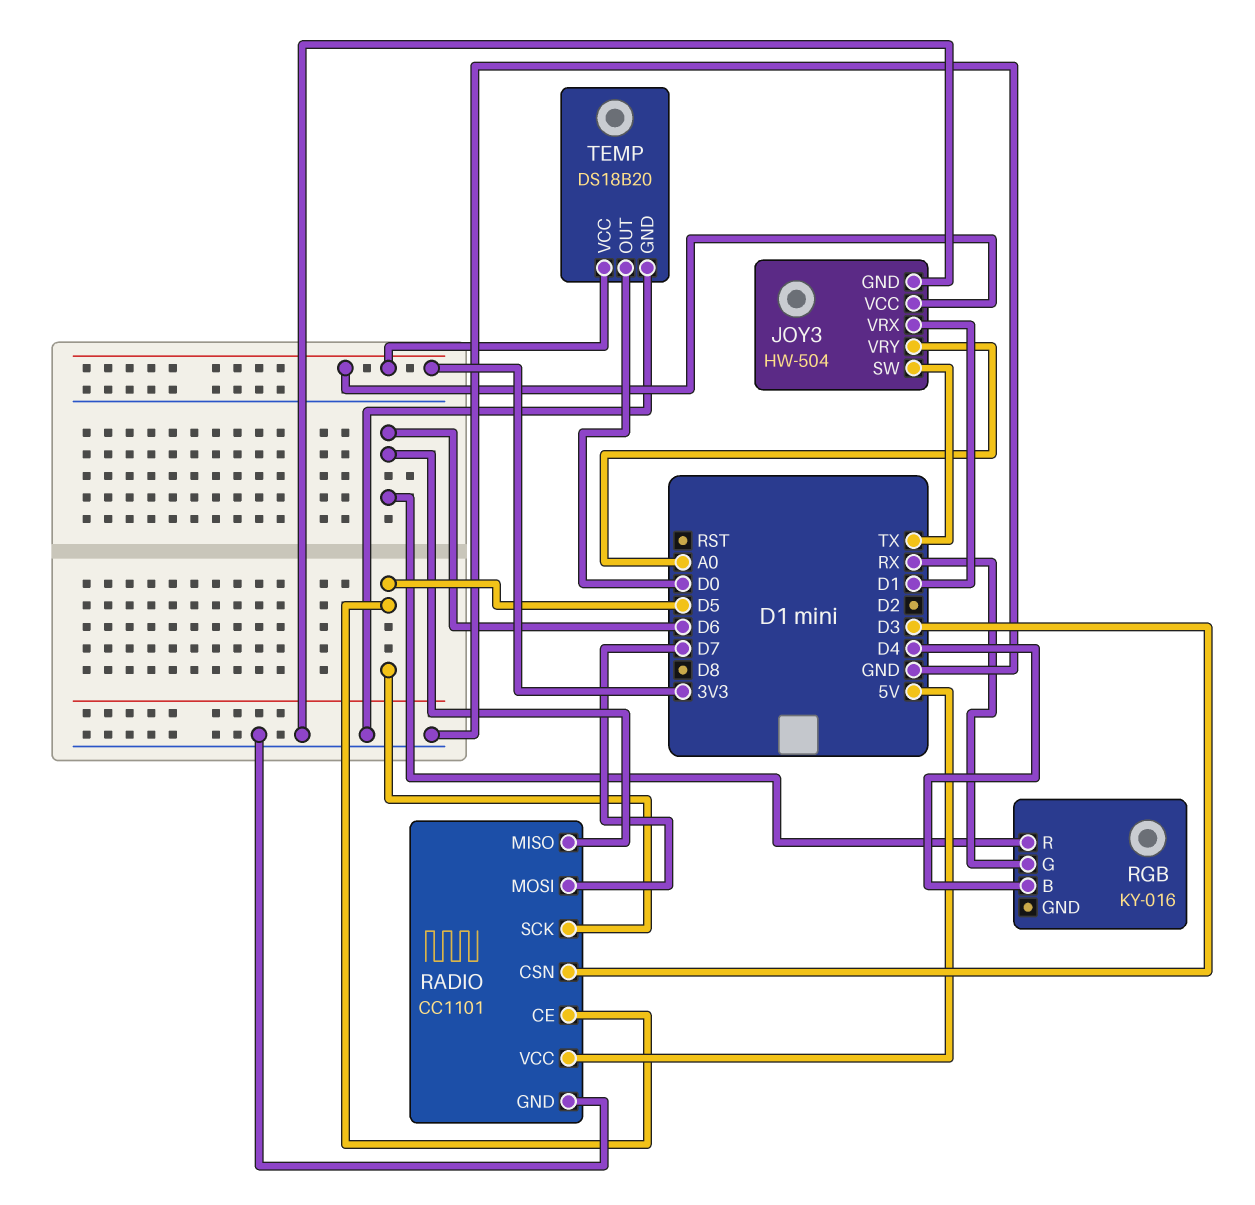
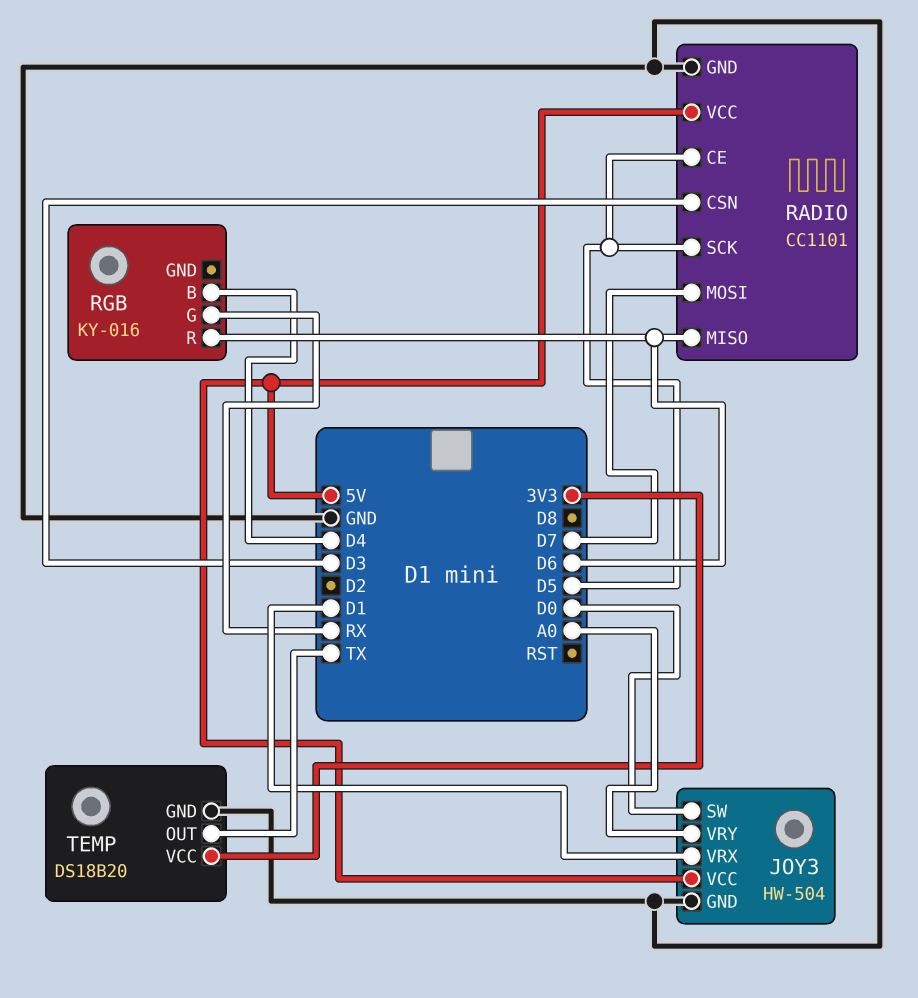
JOY3 pin SW: TX -> D0
JOY3 pin VCC: 3V3 -> 5V
TEMP pin OUT: D0 -> TX

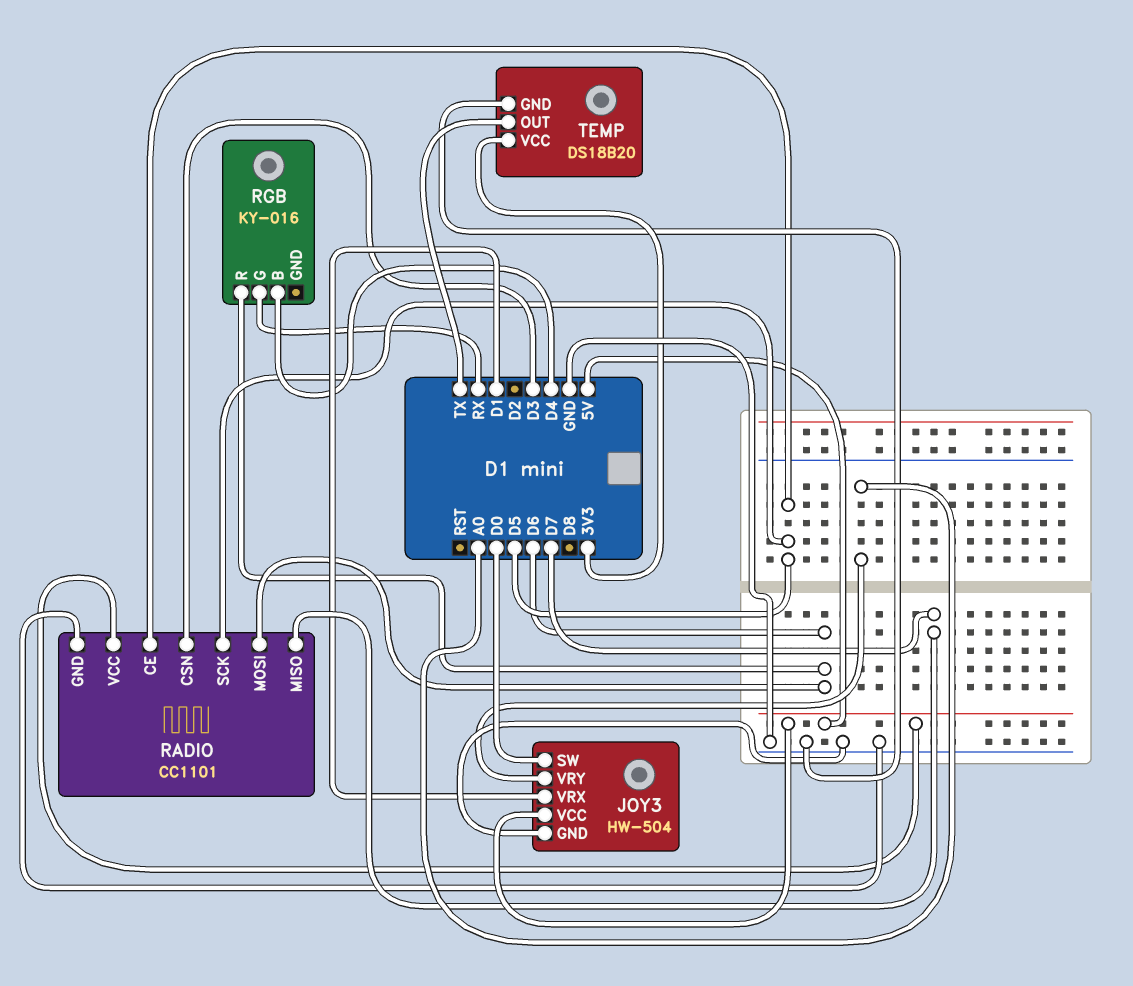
RADIO pin MISO: D6 -> D7
RADIO pin MOSI: D7 -> D6

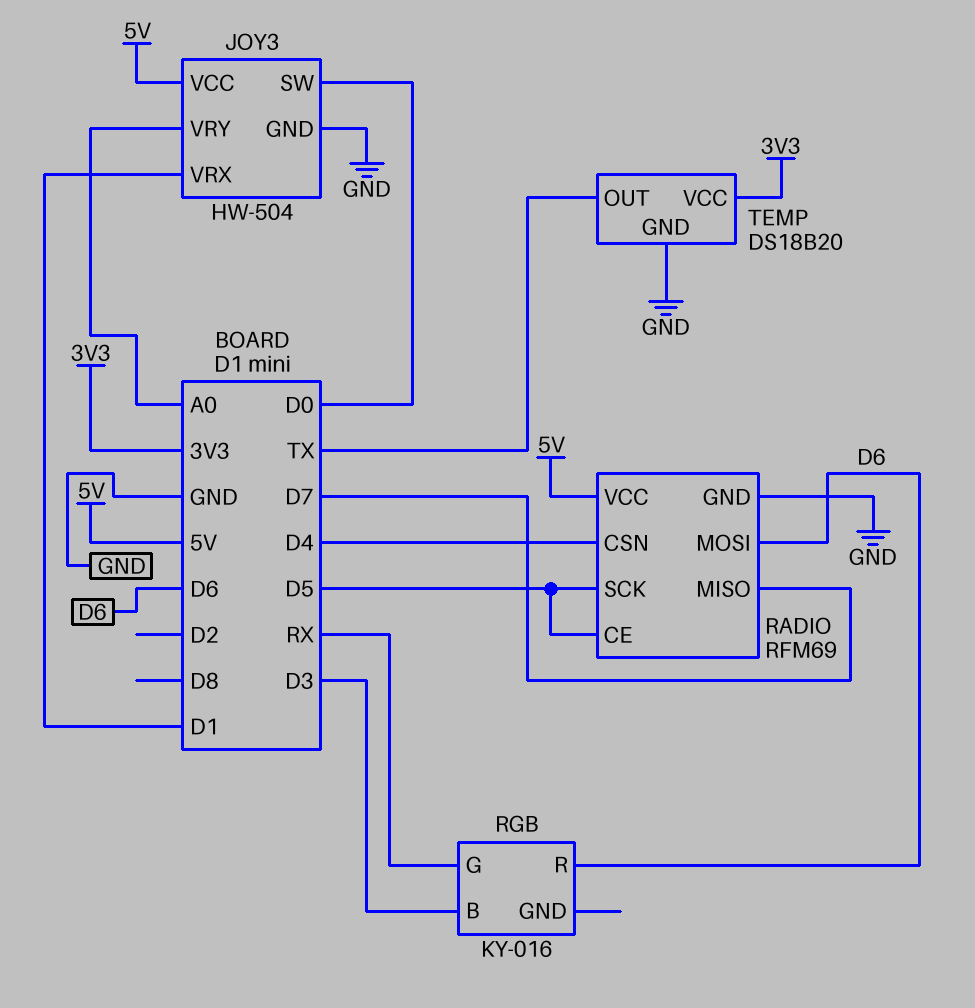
RADIO: CC1101 -> RFM69
RADIO pin CSN: D3 -> D4
RGB pin B: D4 -> D3

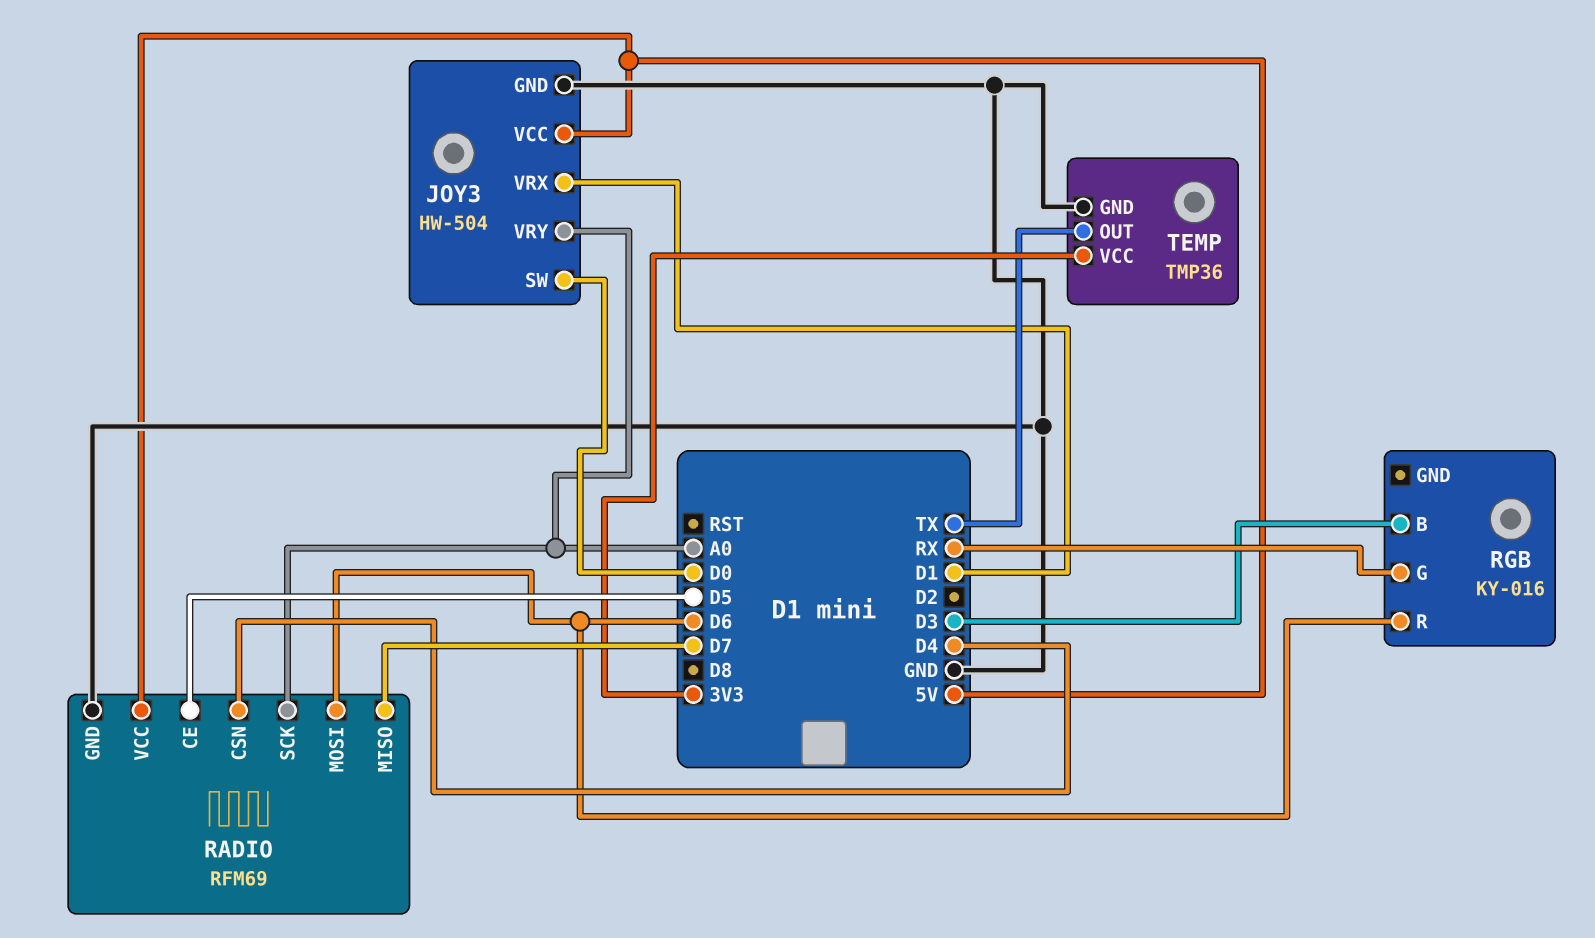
RADIO pin SCK: D5 -> A0
TEMP: DS18B20 -> TMP36

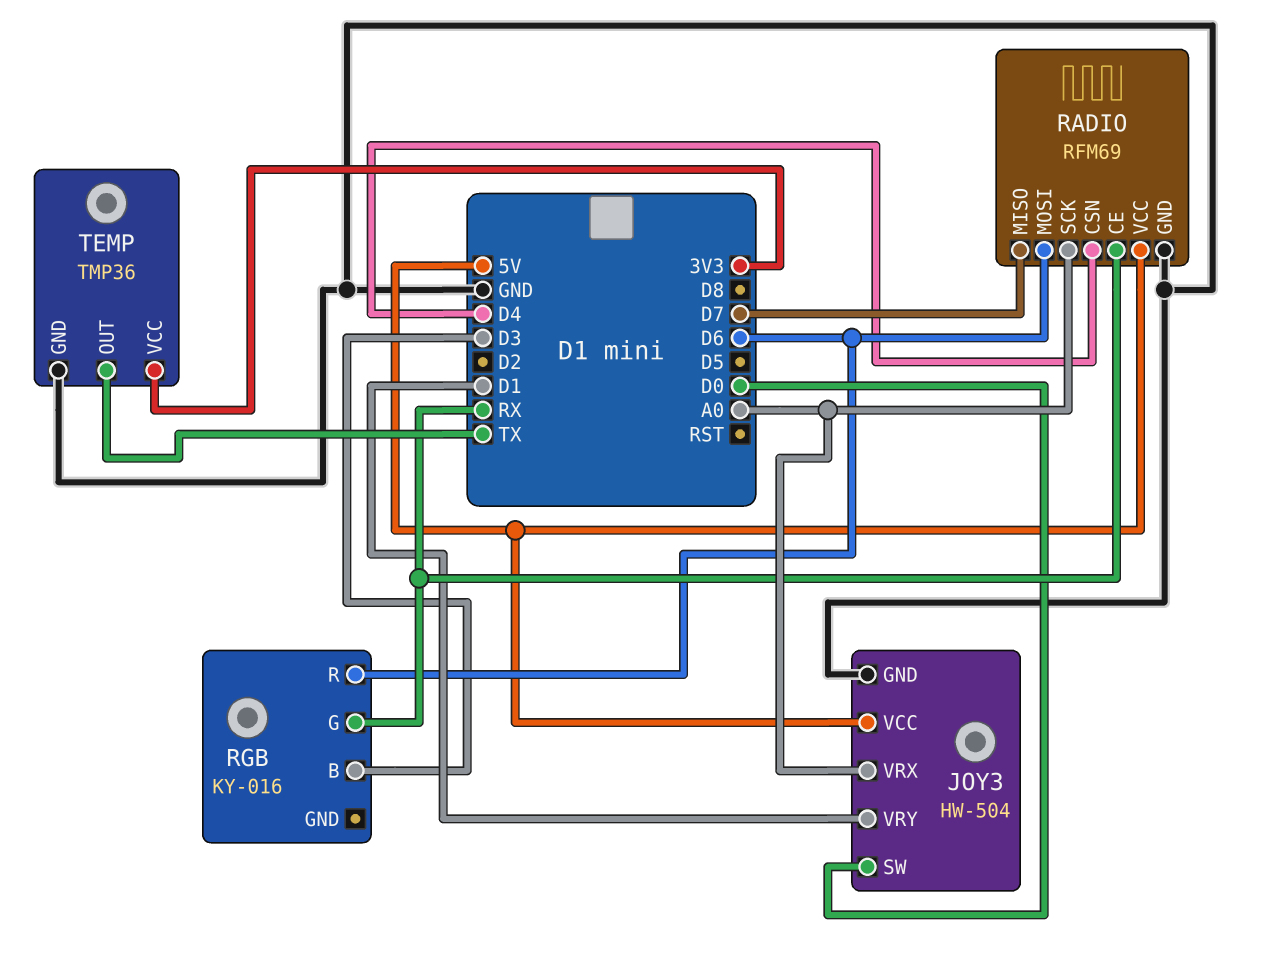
JOY3 pin VRX: D1 -> A0
JOY3 pin VRY: A0 -> D1
RADIO pin CE: D5 -> RX

